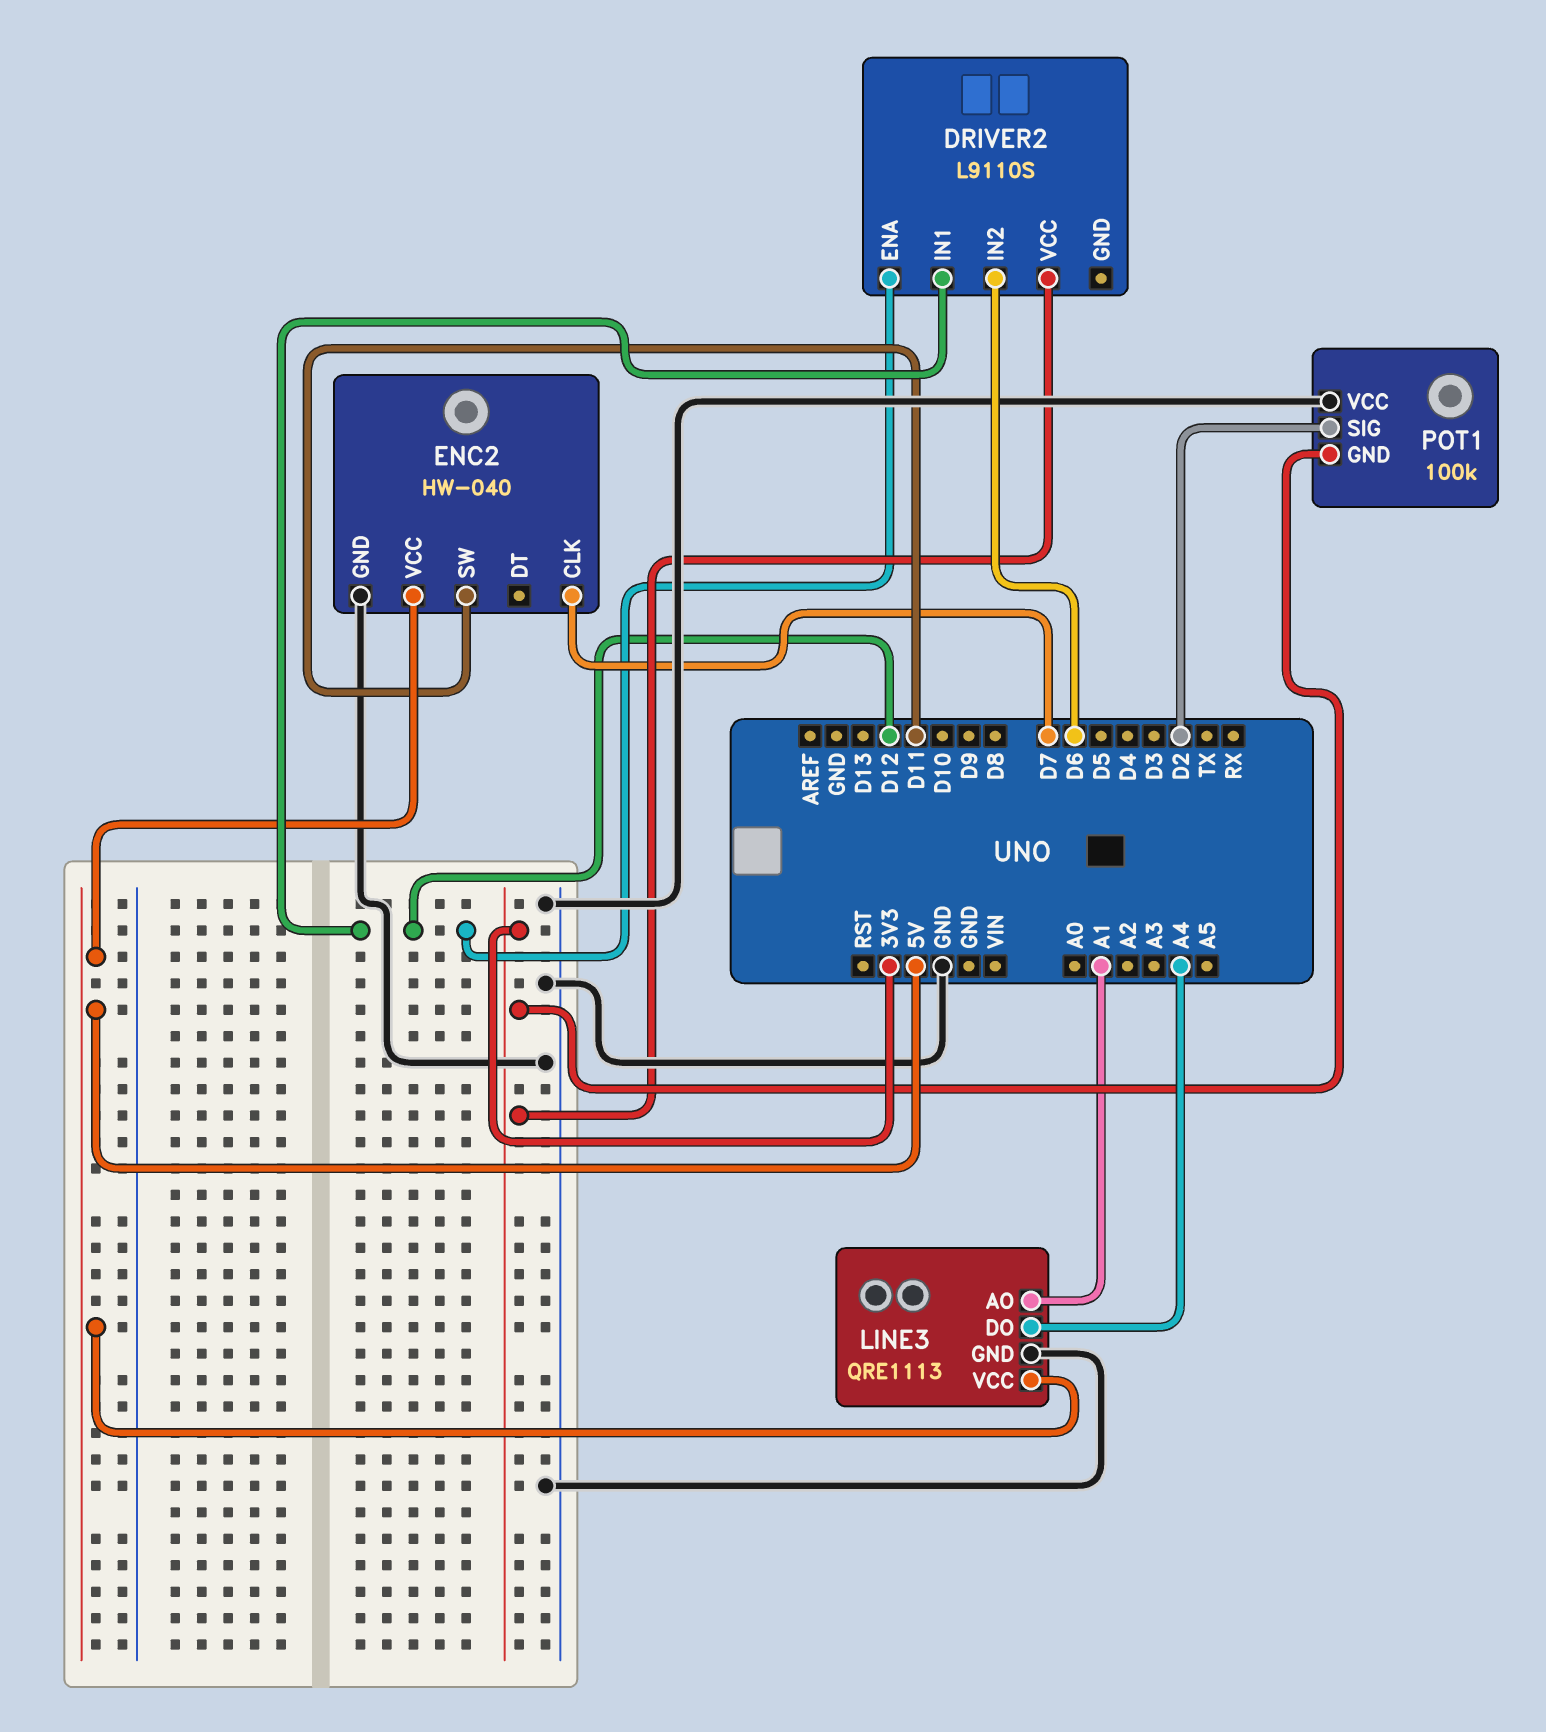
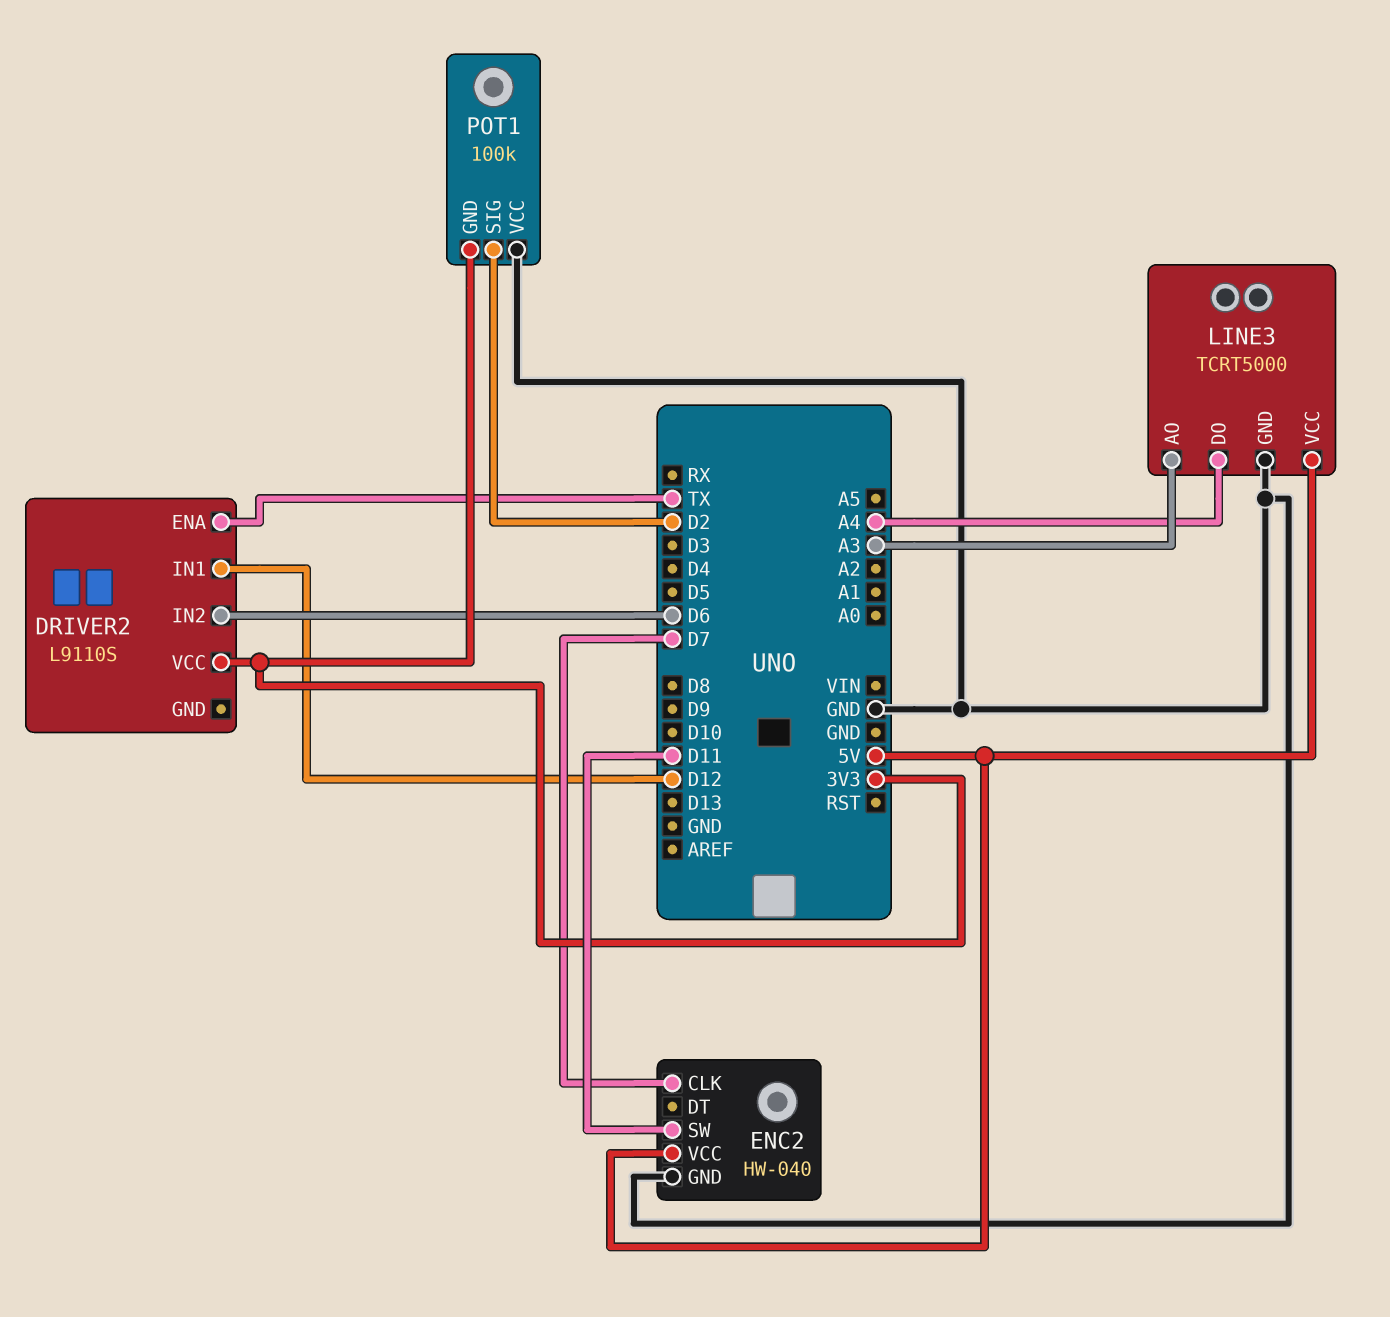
DRIVER2 pin ENA: D12 -> TX
LINE3: QRE1113 -> TCRT5000
LINE3 pin AO: A1 -> A3

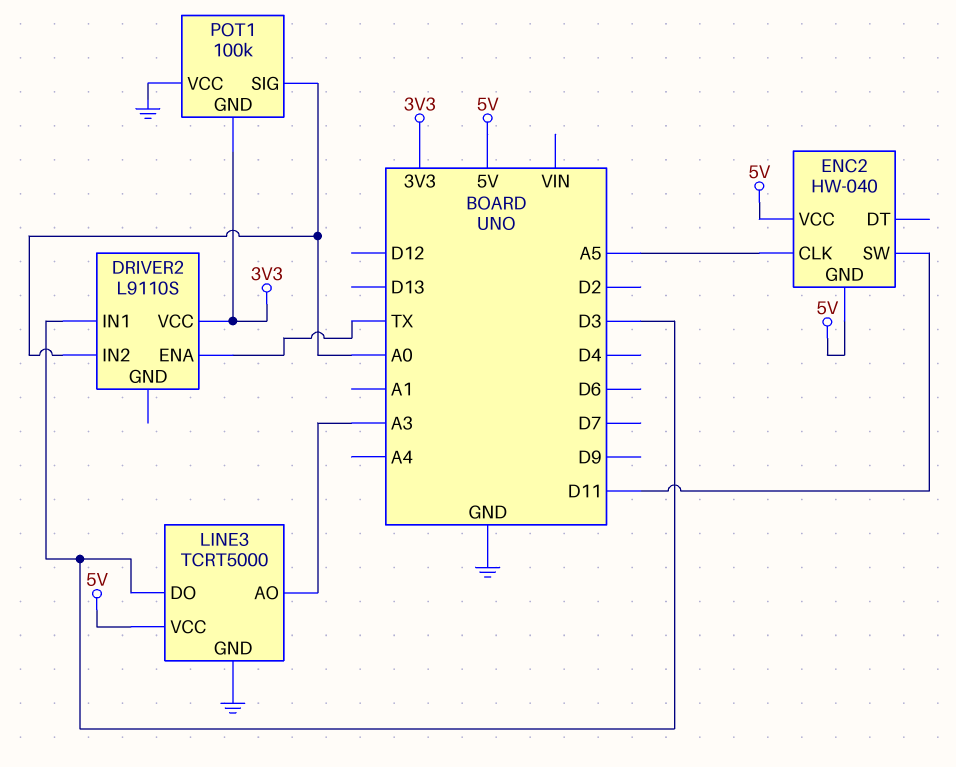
DRIVER2 pin IN1: D12 -> D3
DRIVER2 pin IN2: D6 -> A0
ENC2 pin CLK: D7 -> A5
ENC2 pin GND: GND -> 5V
LINE3 pin DO: A4 -> D3
POT1 pin SIG: D2 -> A0

